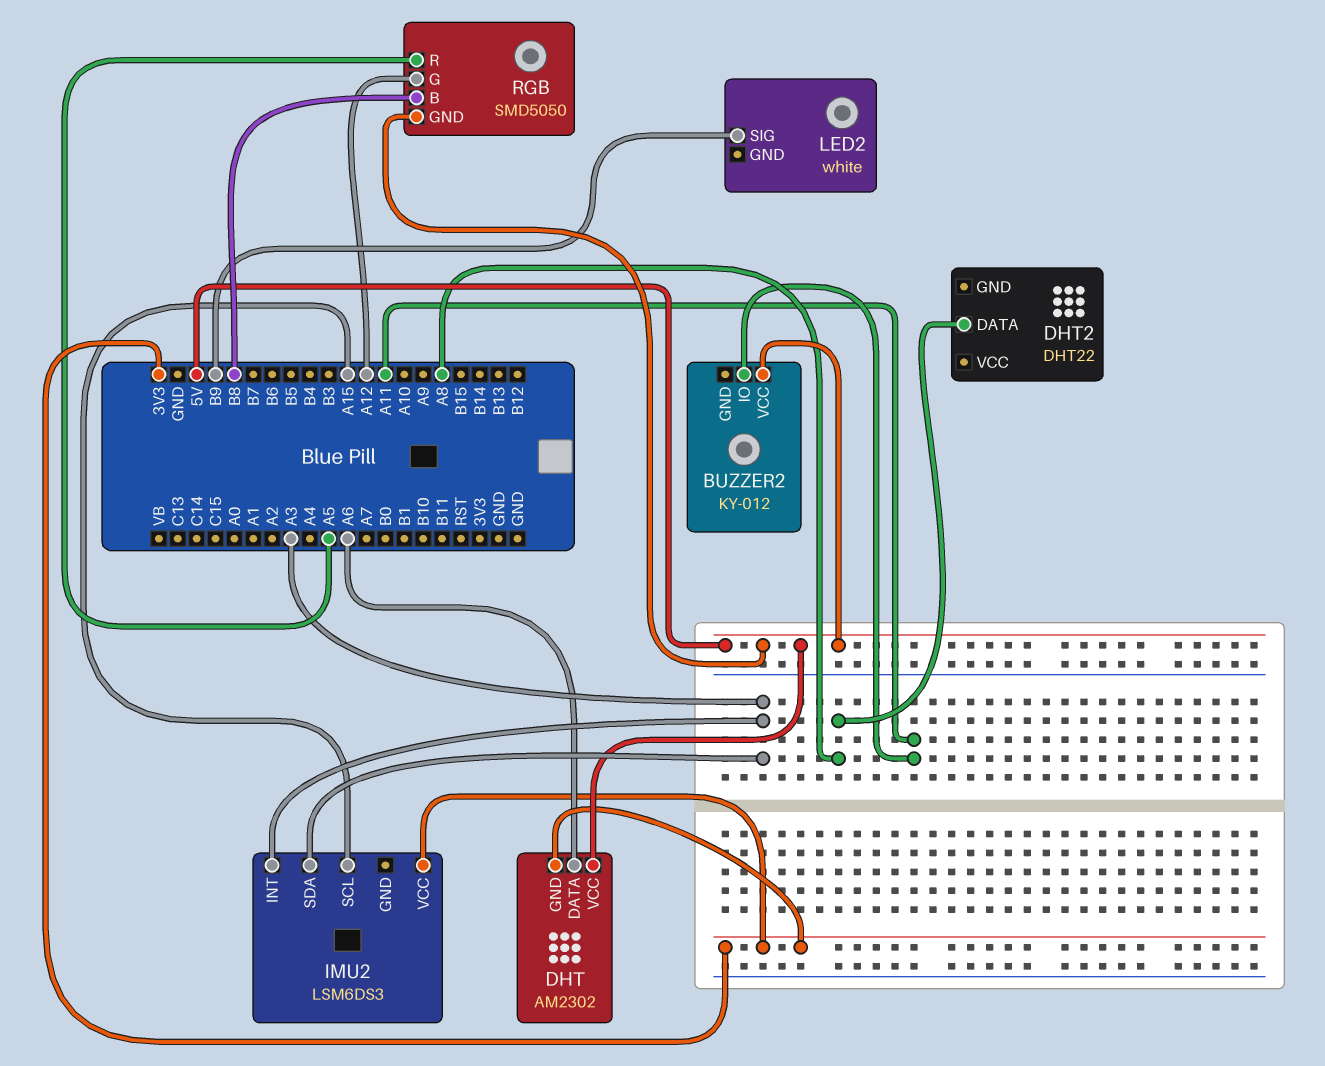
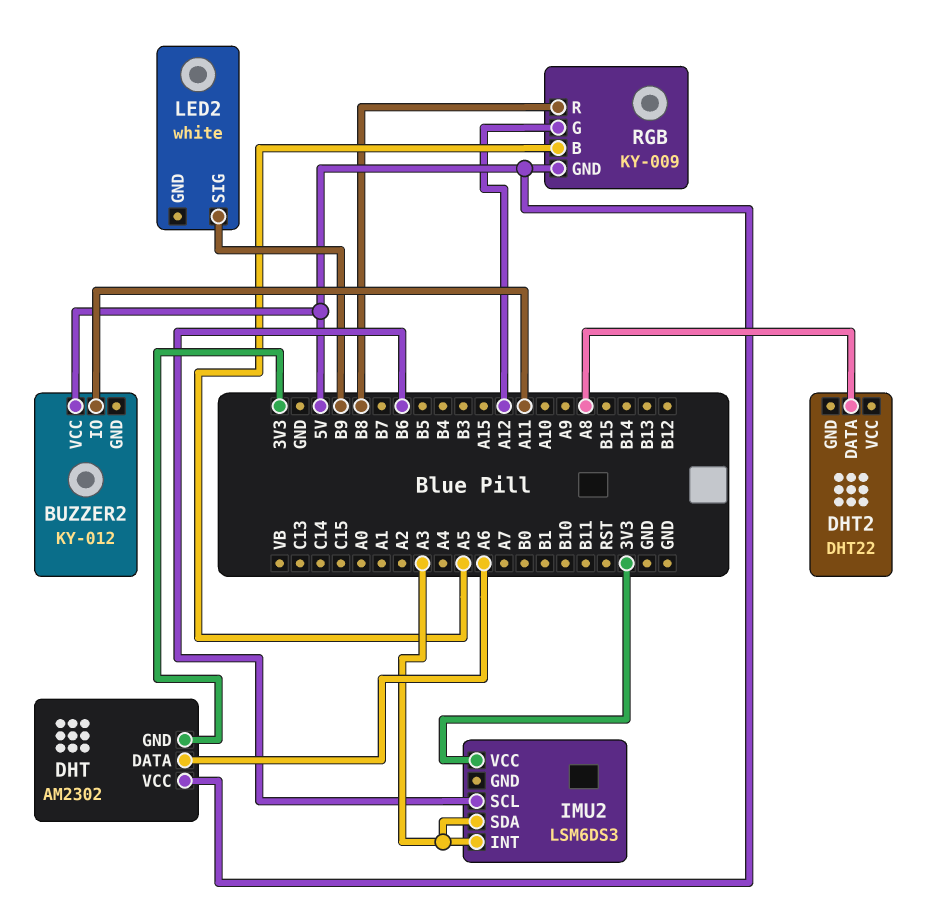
IMU2 pin SCL: A15 -> B6
RGB: SMD5050 -> KY-009
RGB pin B: B8 -> A5
RGB pin R: A5 -> B8

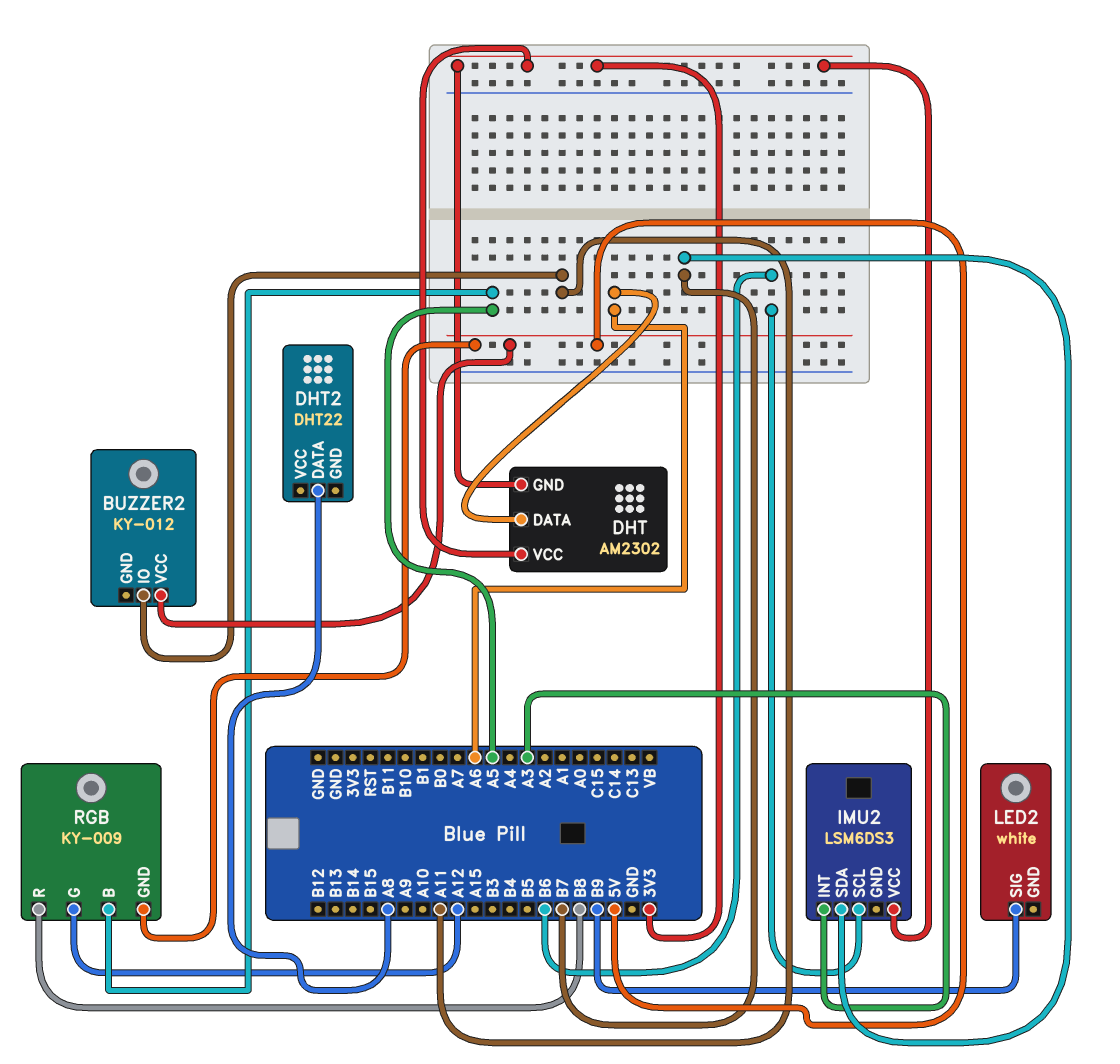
DHT pin VCC: 5V -> 3V3
IMU2 pin SDA: A3 -> B7

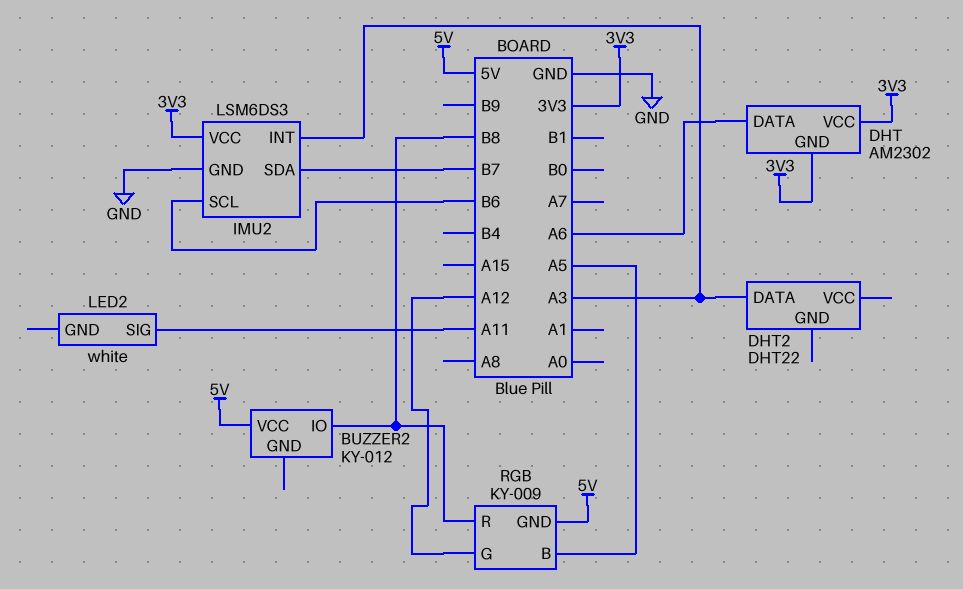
BUZZER2 pin IO: A11 -> B8
DHT2 pin DATA: A8 -> A3
IMU2 pin GND: none -> GND
LED2 pin SIG: B9 -> A11

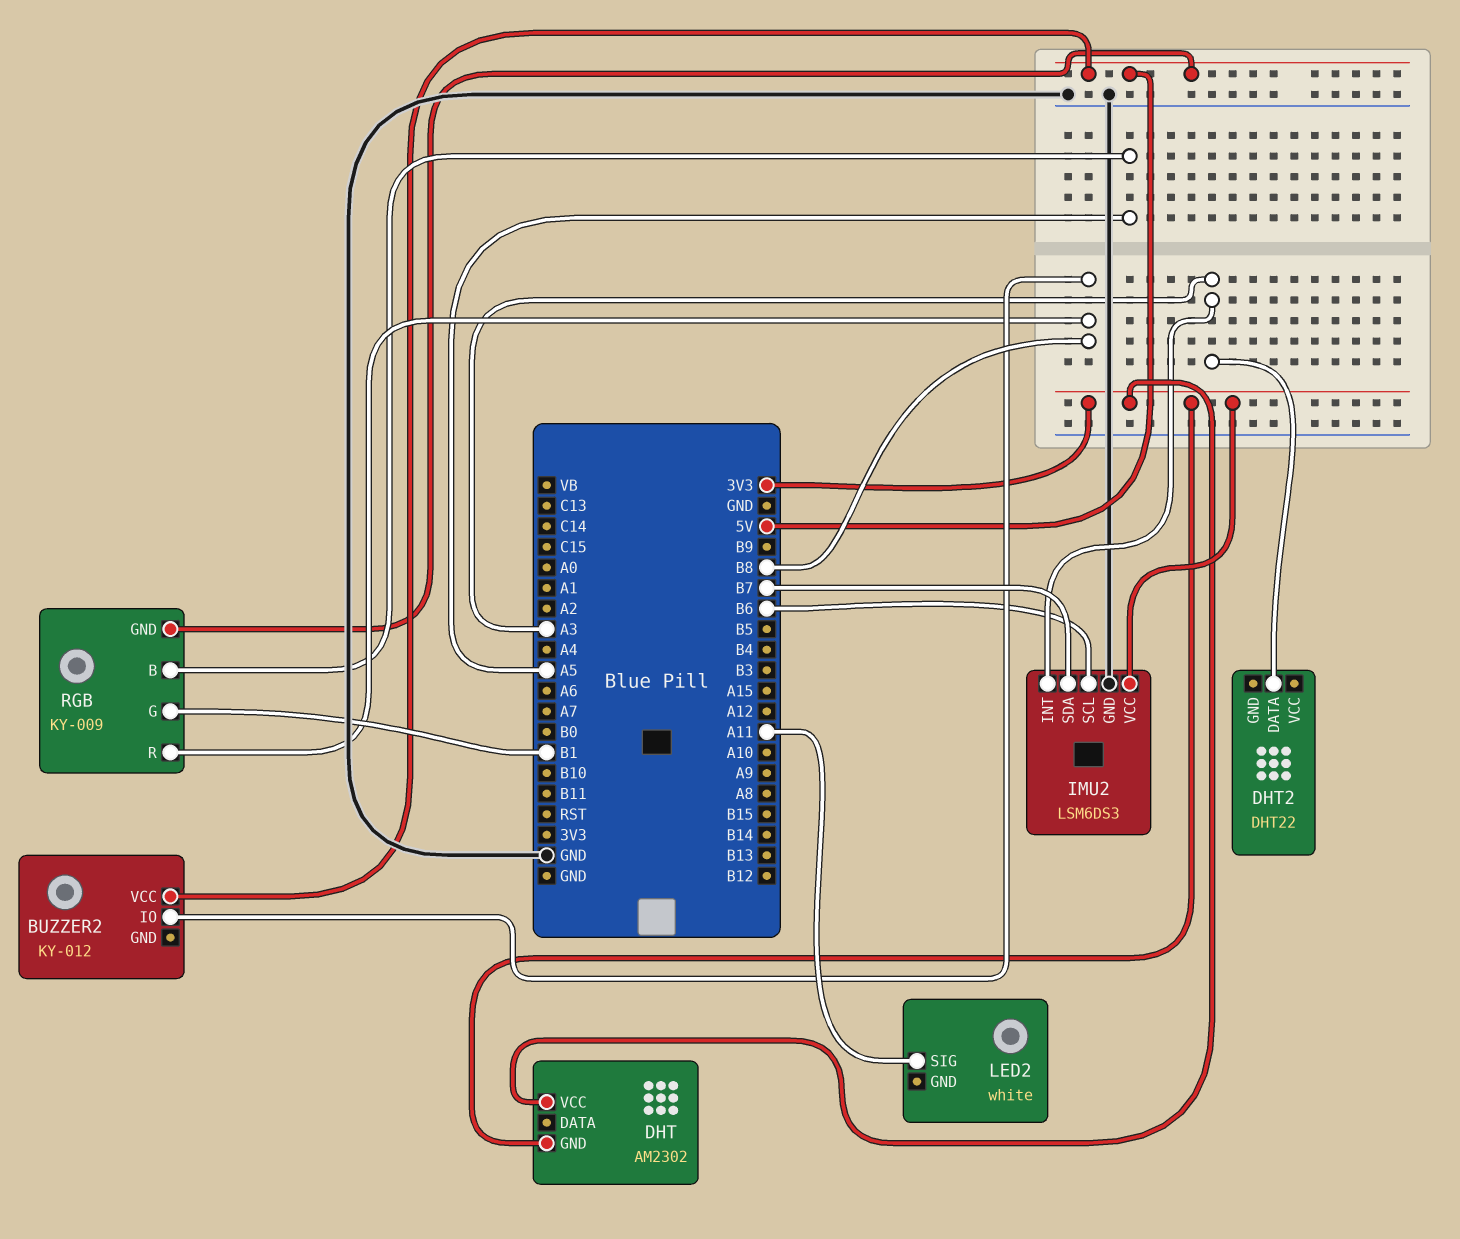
DHT pin DATA: A6 -> none
RGB pin G: A12 -> B1

